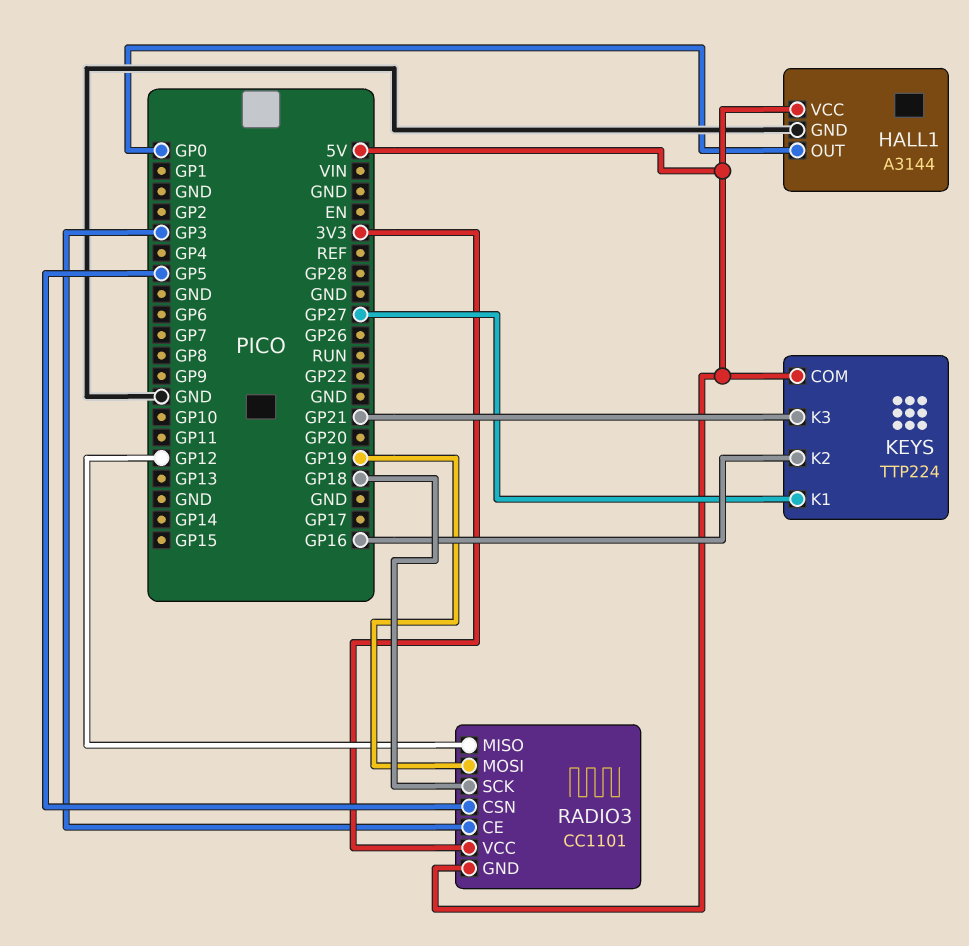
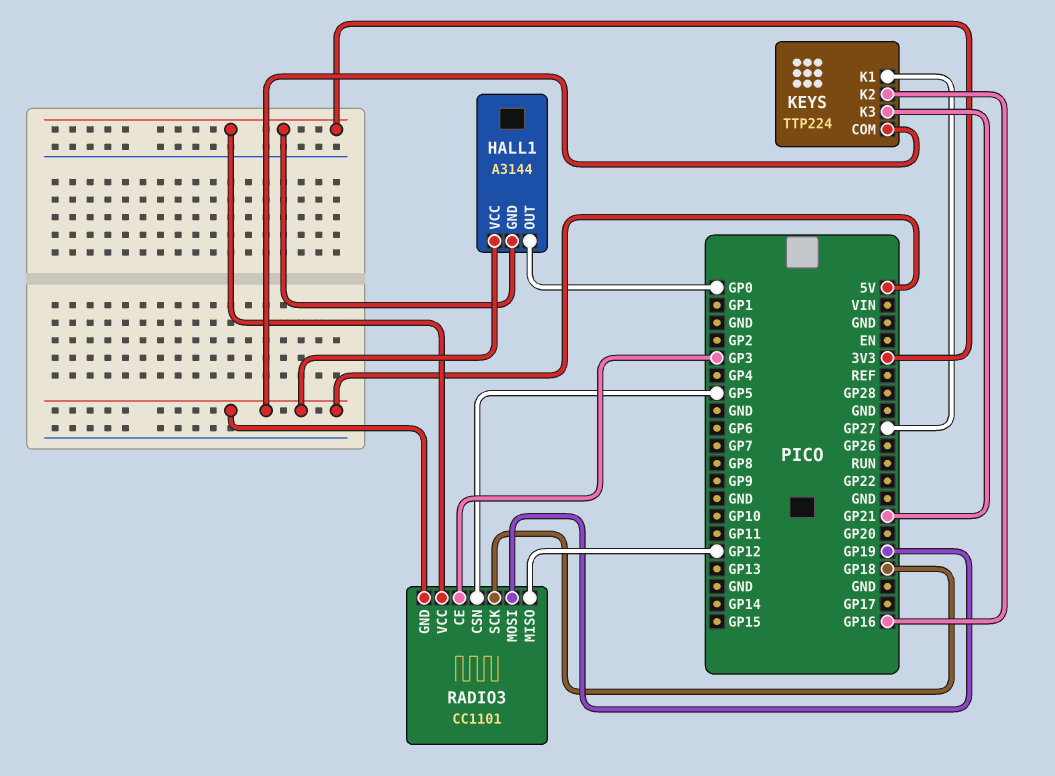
HALL1 pin GND: GND -> 3V3

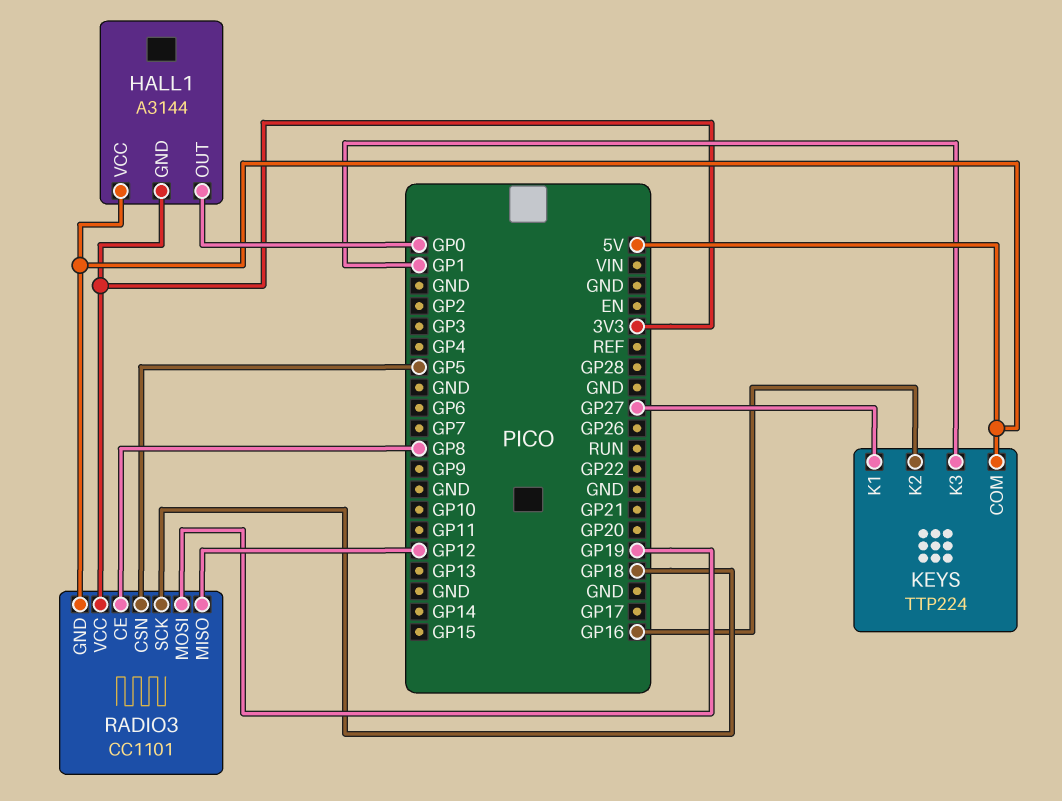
KEYS pin K3: GP21 -> GP1
RADIO3 pin CE: GP3 -> GP8

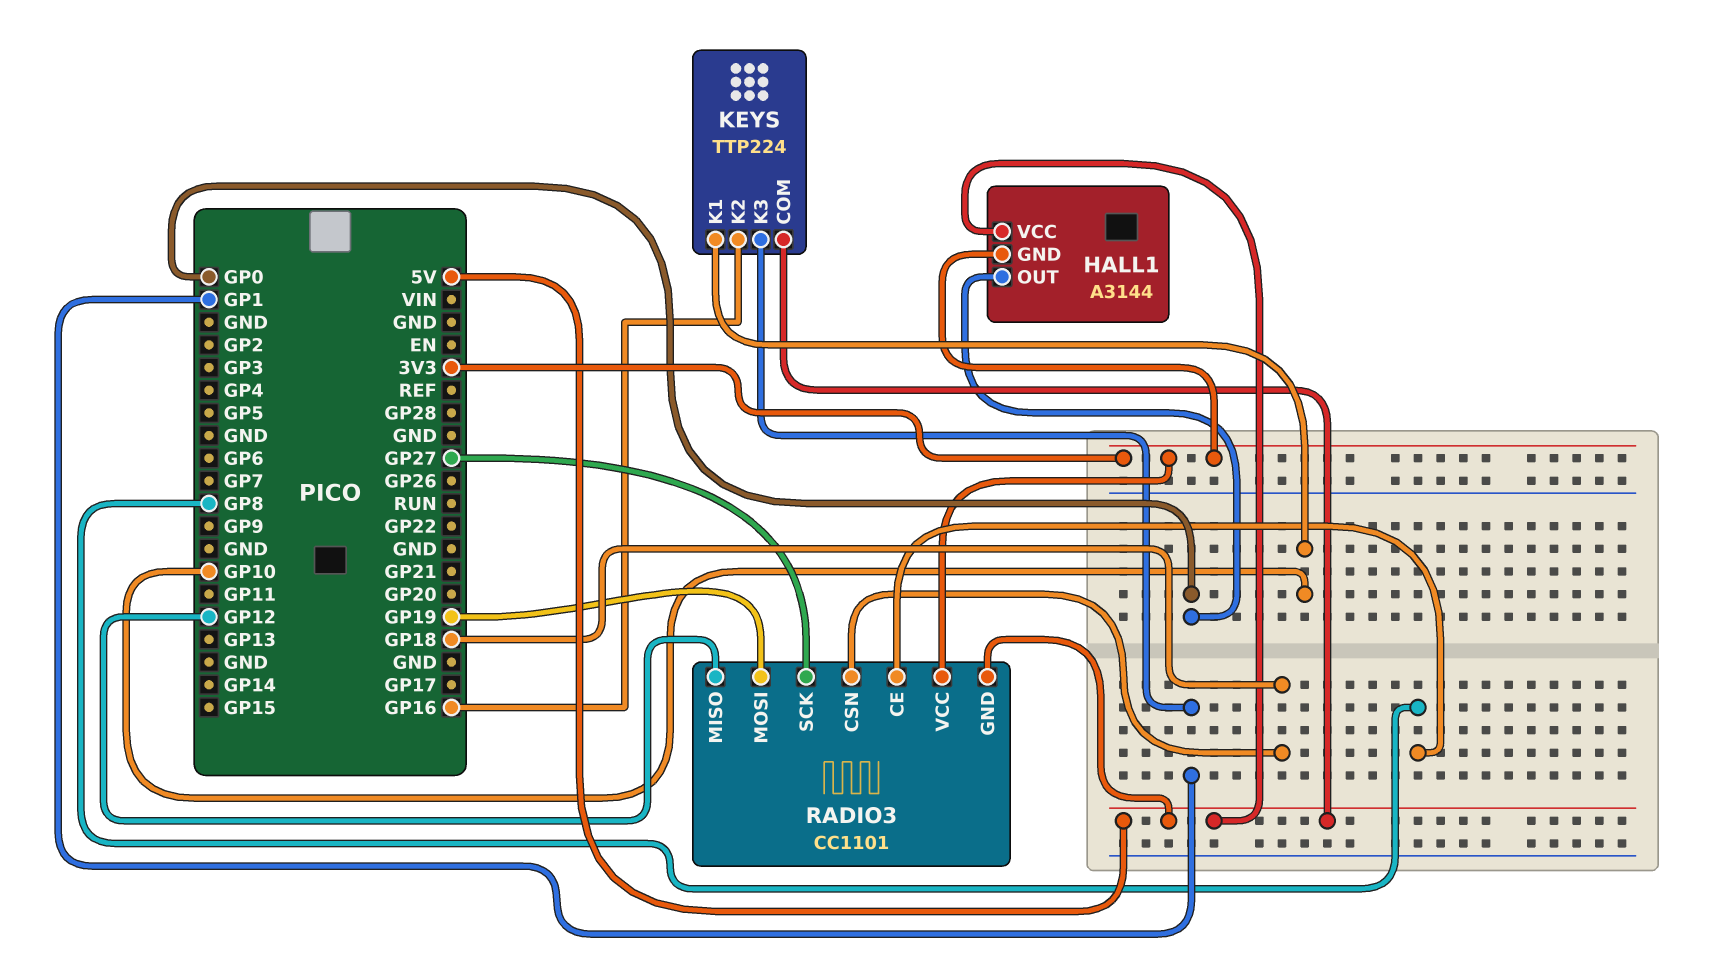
KEYS pin K1: GP27 -> GP10
RADIO3 pin CSN: GP5 -> GP18
RADIO3 pin SCK: GP18 -> GP27

